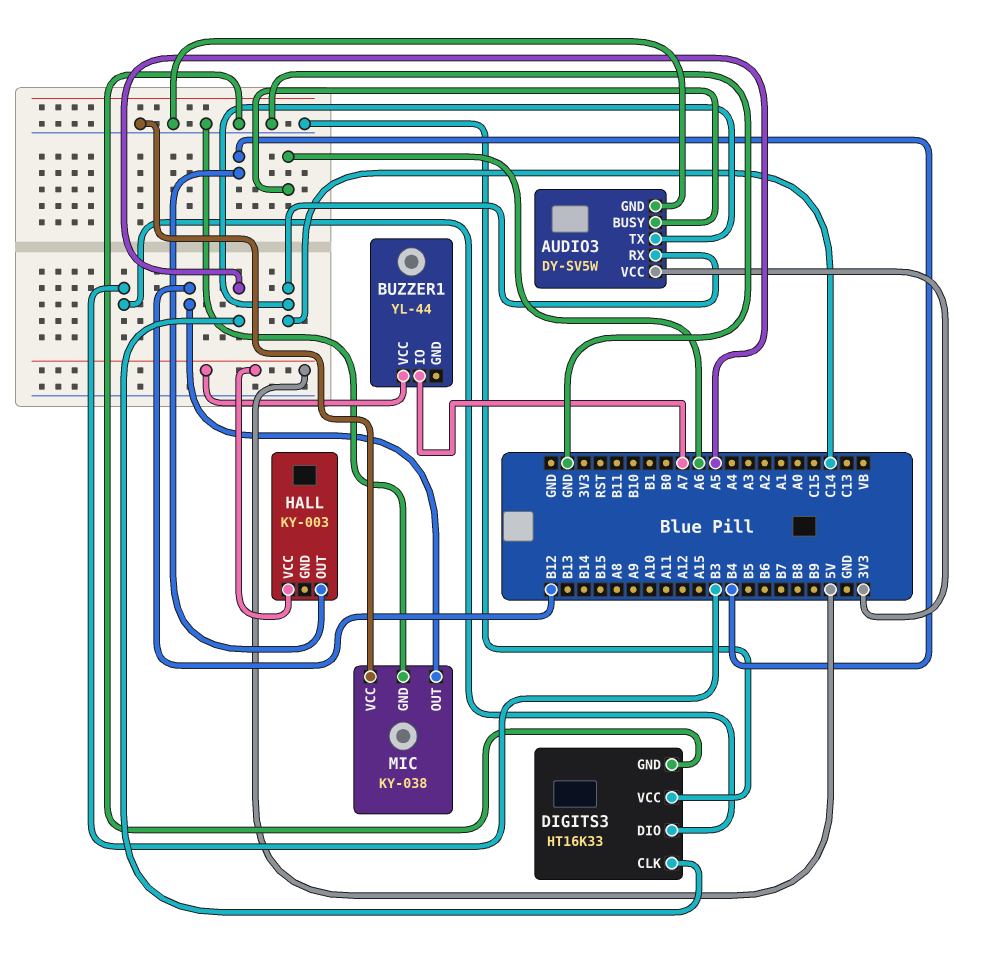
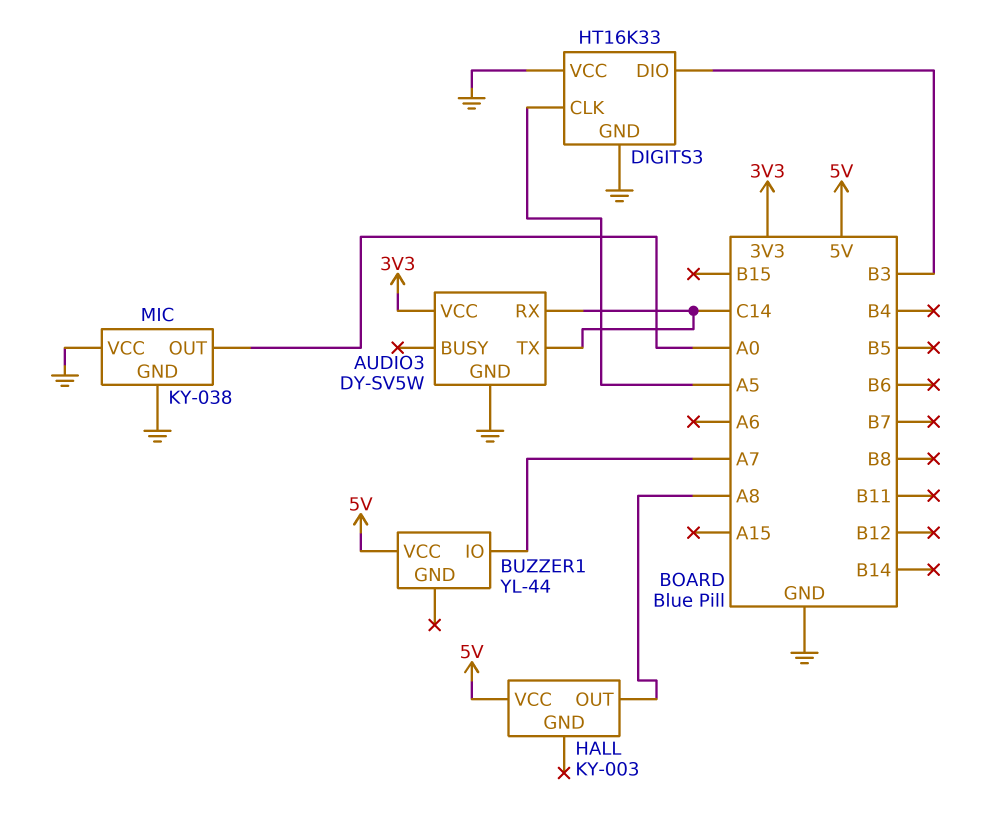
AUDIO3 pin BUSY: A6 -> none
HALL pin OUT: B4 -> A8
MIC pin OUT: B12 -> A0

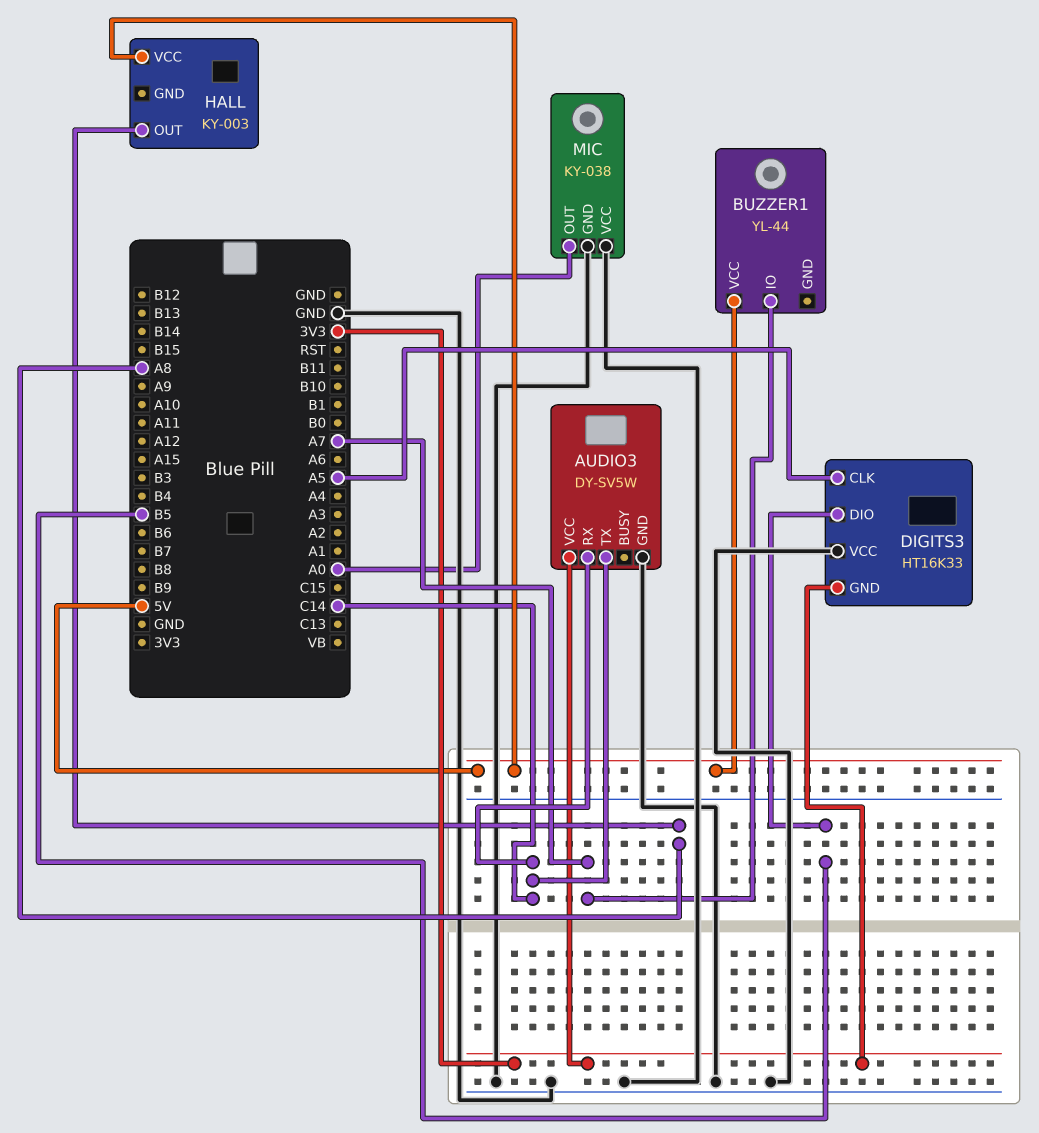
DIGITS3 pin DIO: B3 -> B5
DIGITS3 pin GND: GND -> 3V3

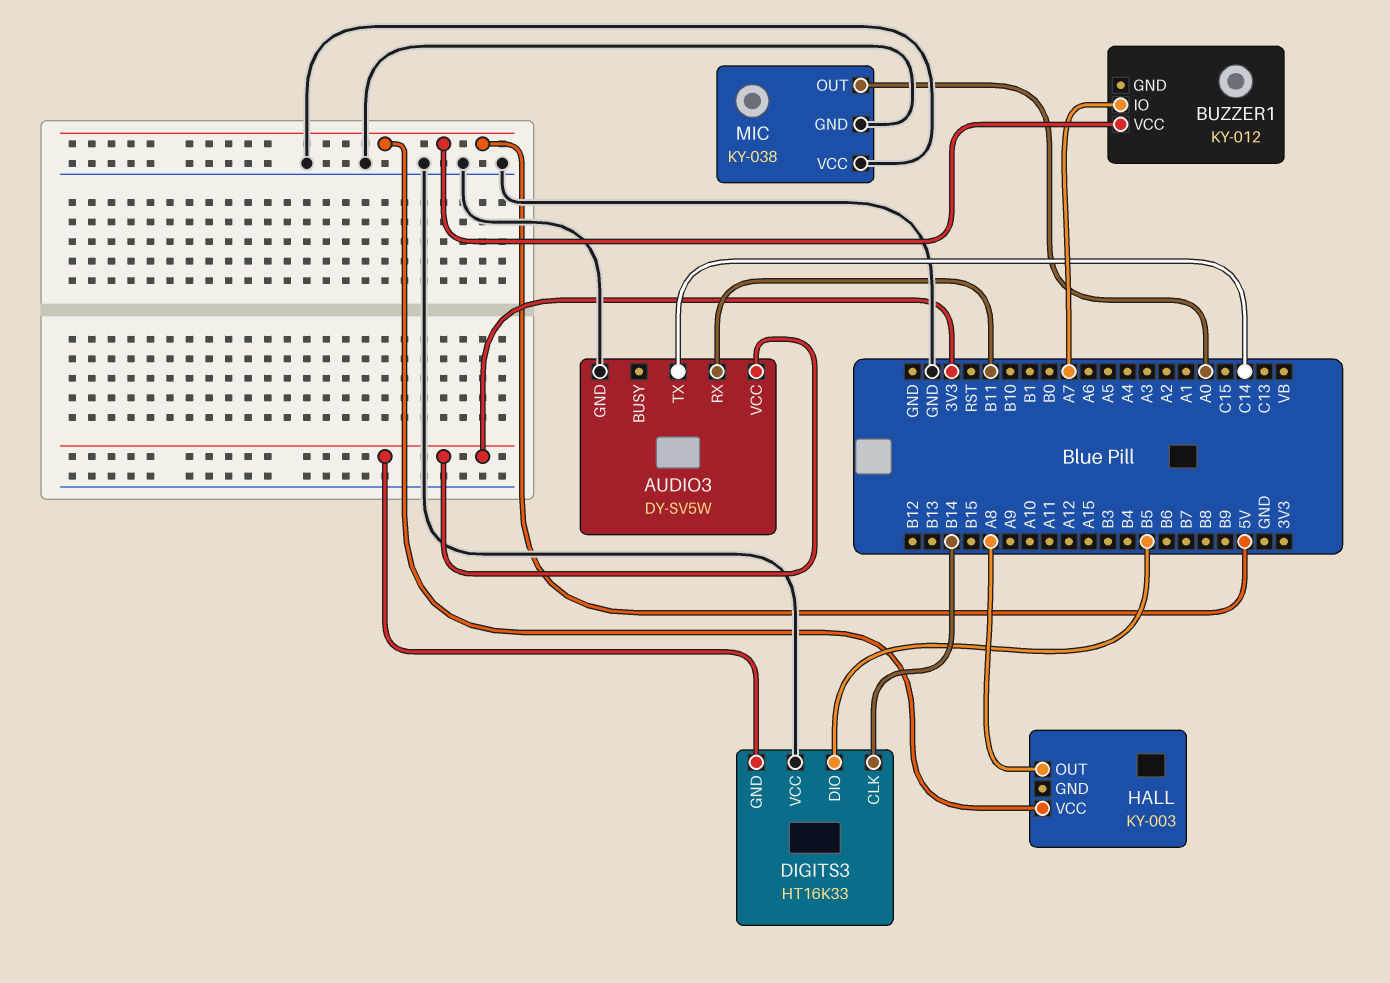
AUDIO3 pin RX: C14 -> B11
BUZZER1: YL-44 -> KY-012
DIGITS3 pin CLK: A5 -> B14

